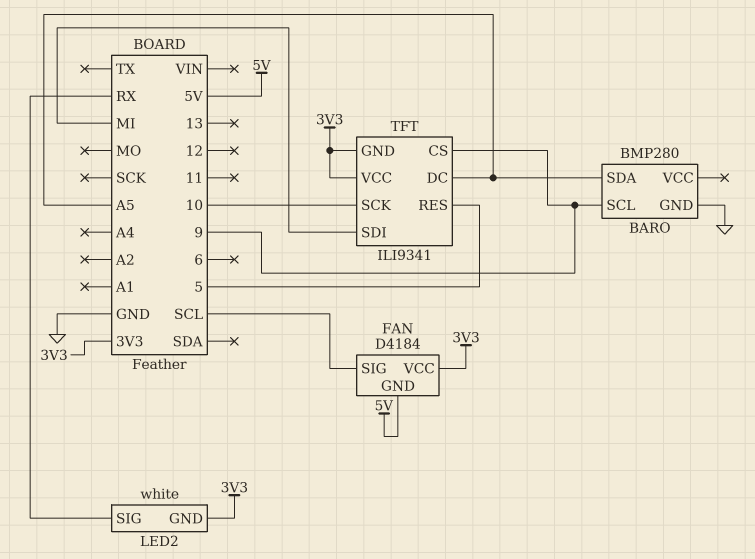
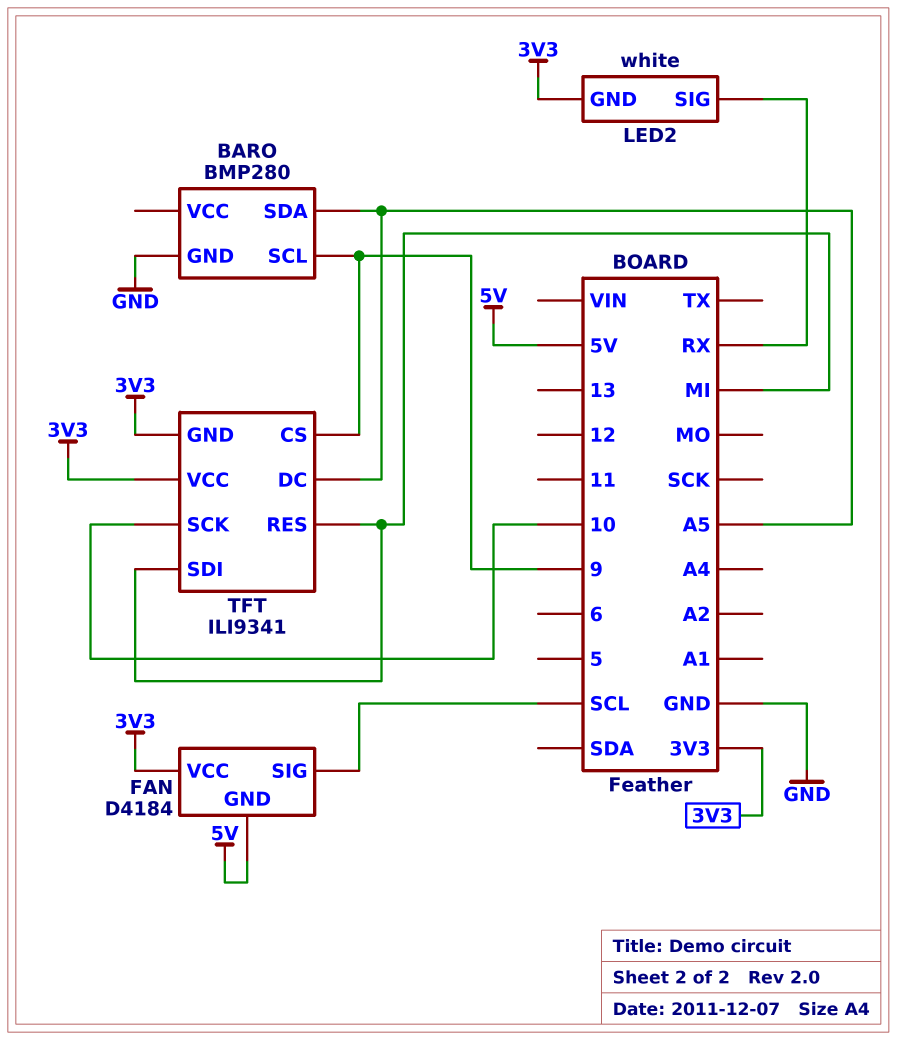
TFT pin RES: 5 -> MI

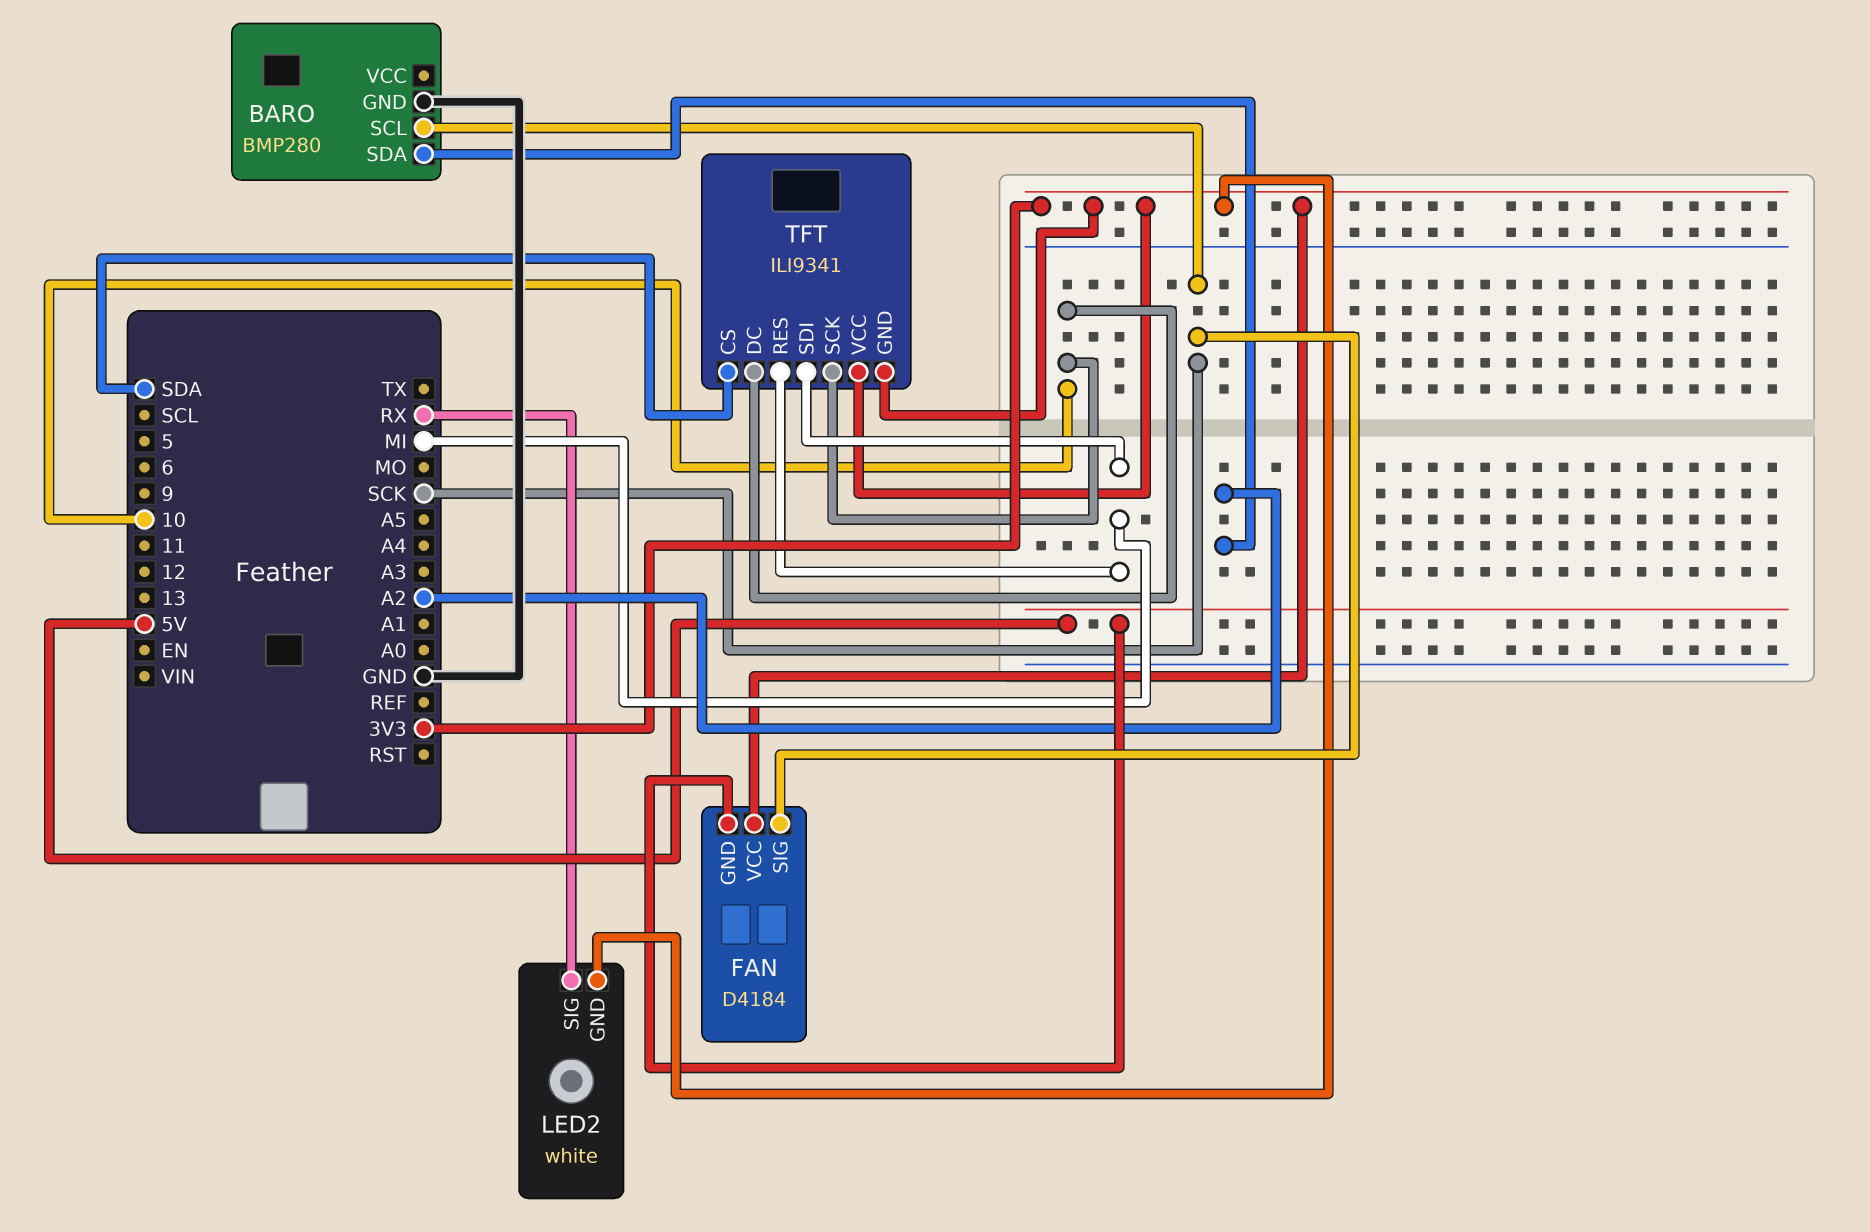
BARO pin SCL: 9 -> SCK
BARO pin SDA: A5 -> A2
FAN pin SIG: SCL -> SCK
TFT pin CS: 9 -> SDA
TFT pin DC: A5 -> 10

